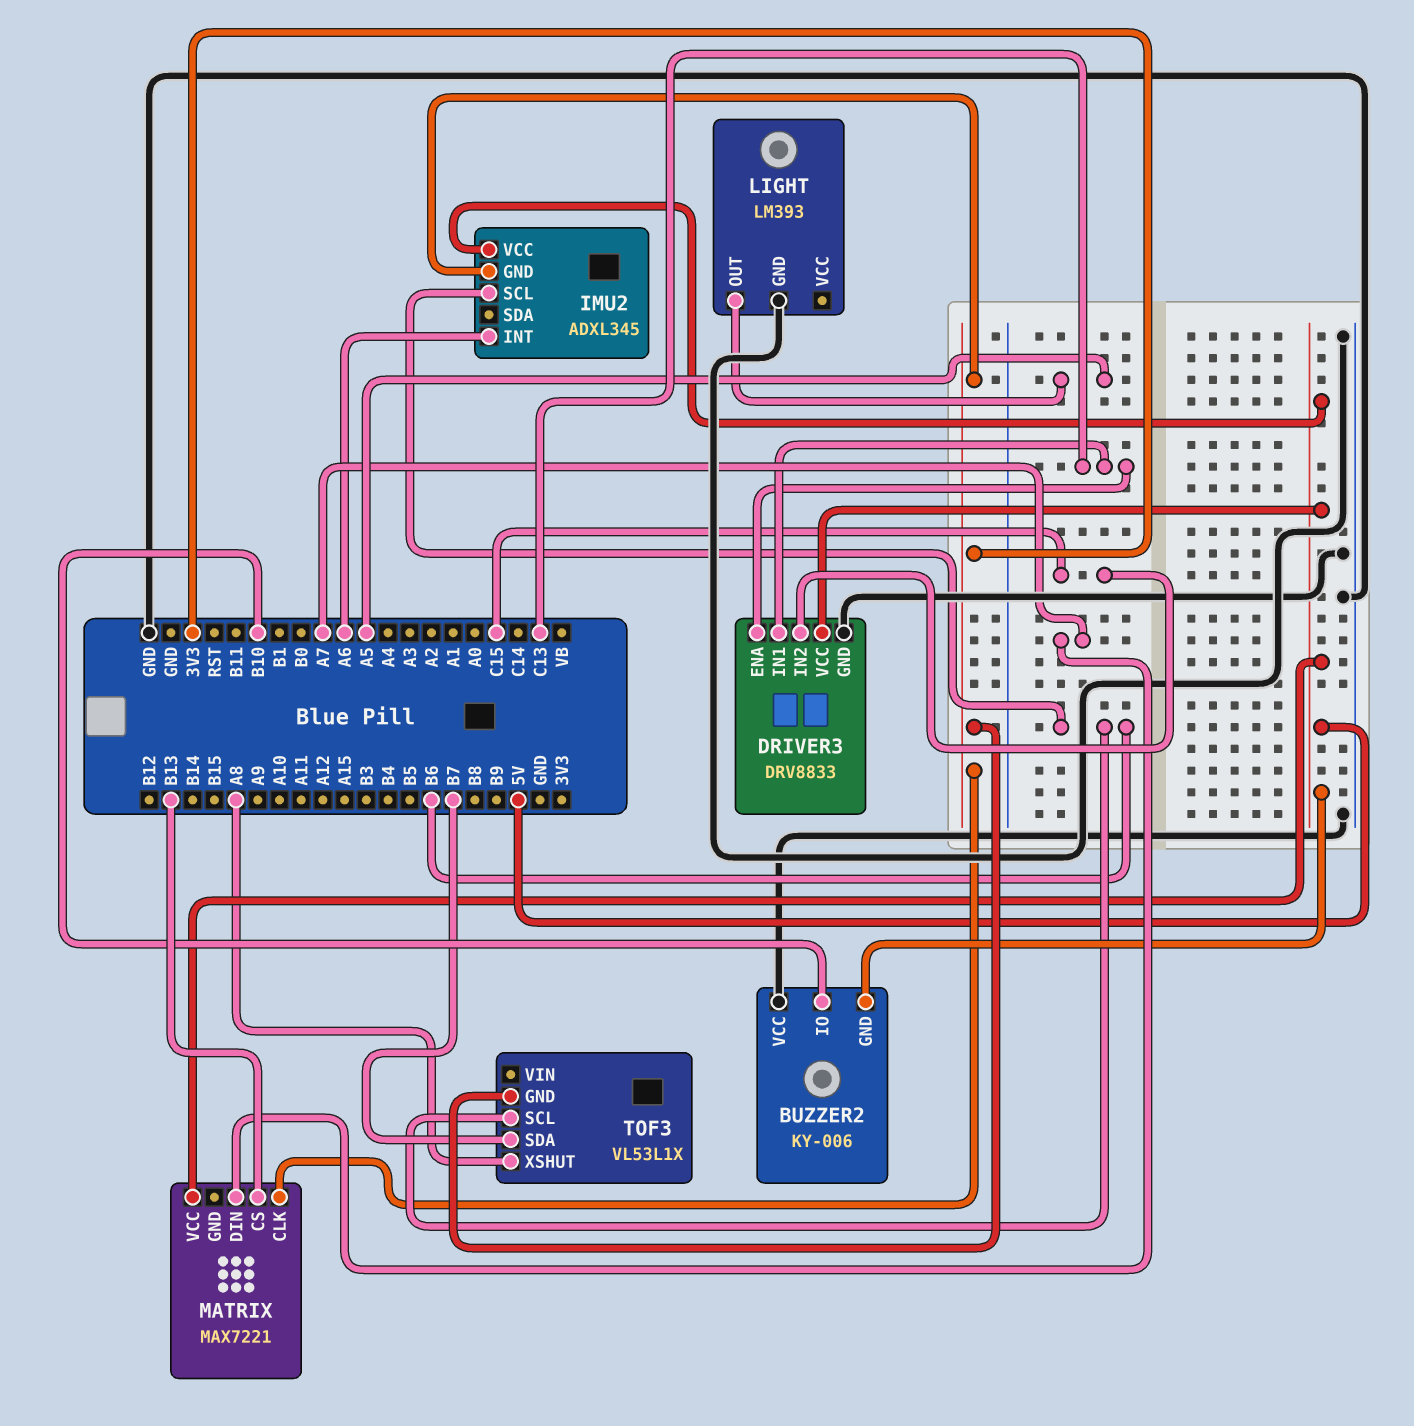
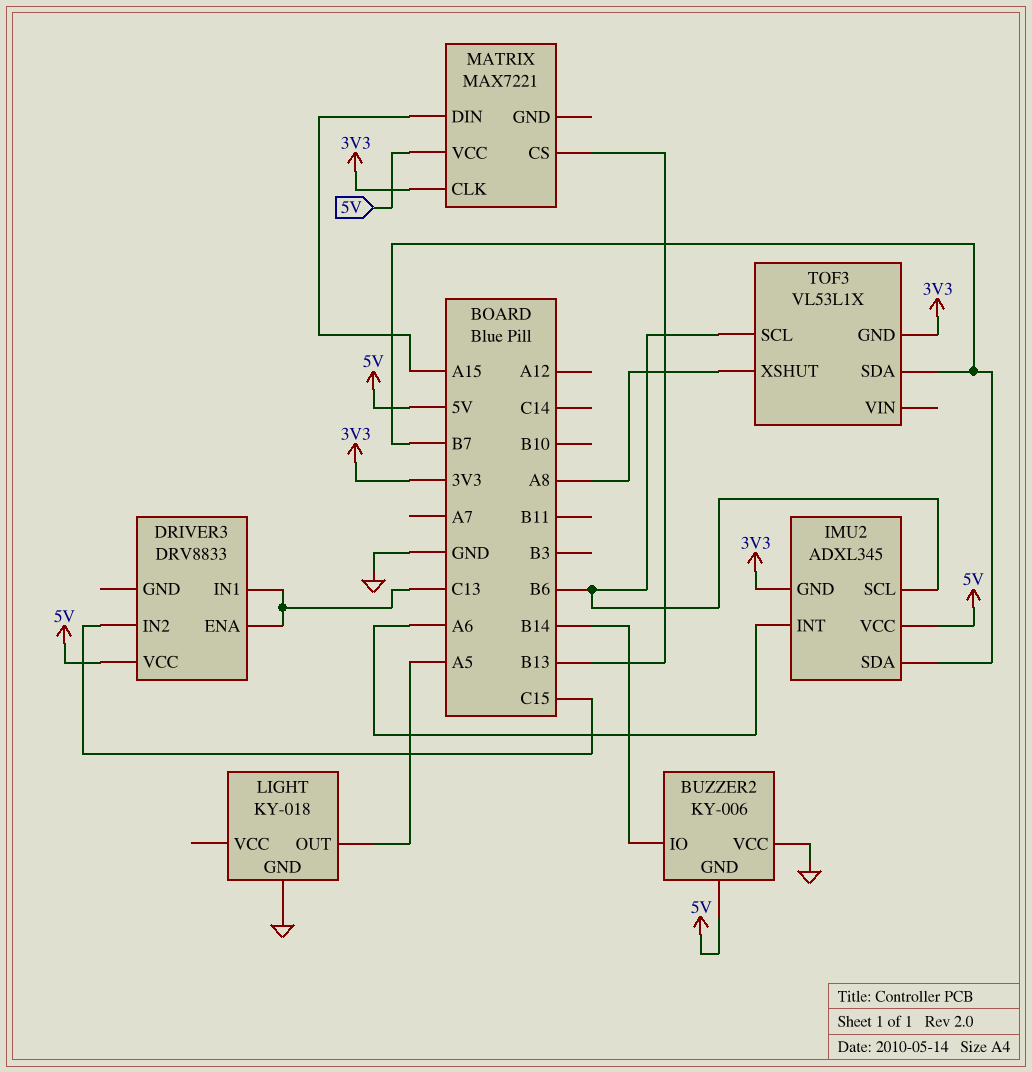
BUZZER2 pin IO: B10 -> B14
DRIVER3 pin GND: GND -> none
IMU2 pin SDA: none -> B7
LIGHT: LM393 -> KY-018
MATRIX pin DIN: A7 -> A15

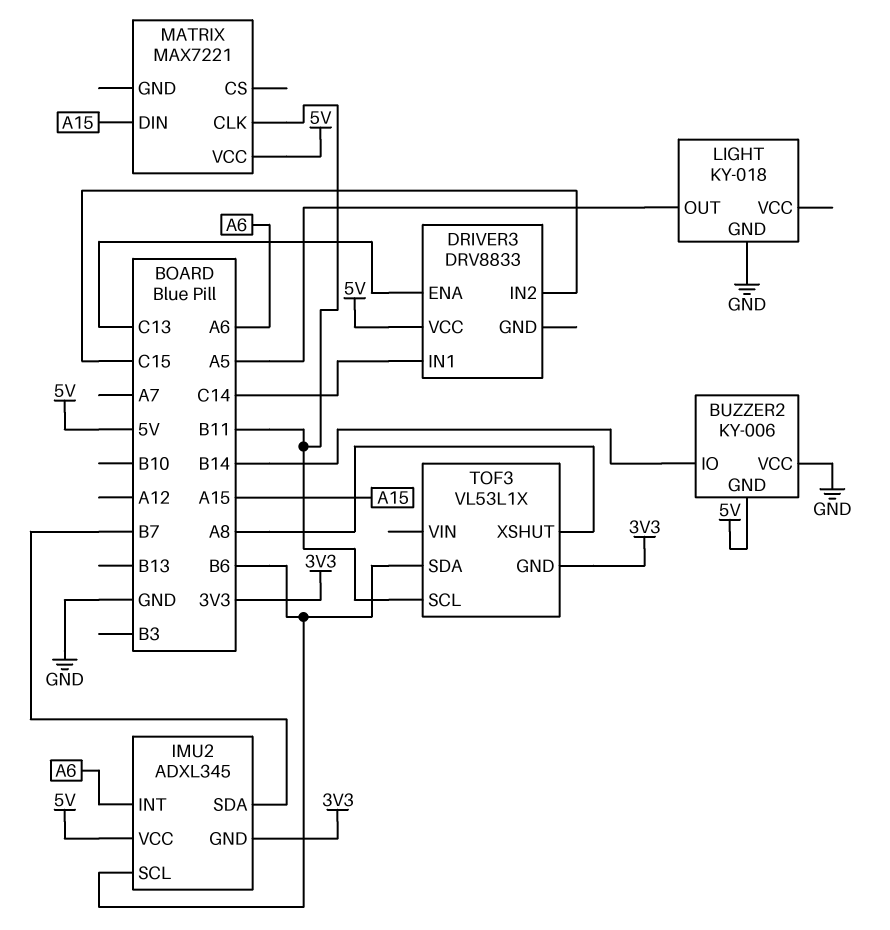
DRIVER3 pin IN1: C13 -> C14
MATRIX pin CLK: 3V3 -> B11
MATRIX pin CS: B13 -> none
TOF3 pin SCL: B6 -> B11
TOF3 pin SDA: B7 -> B6

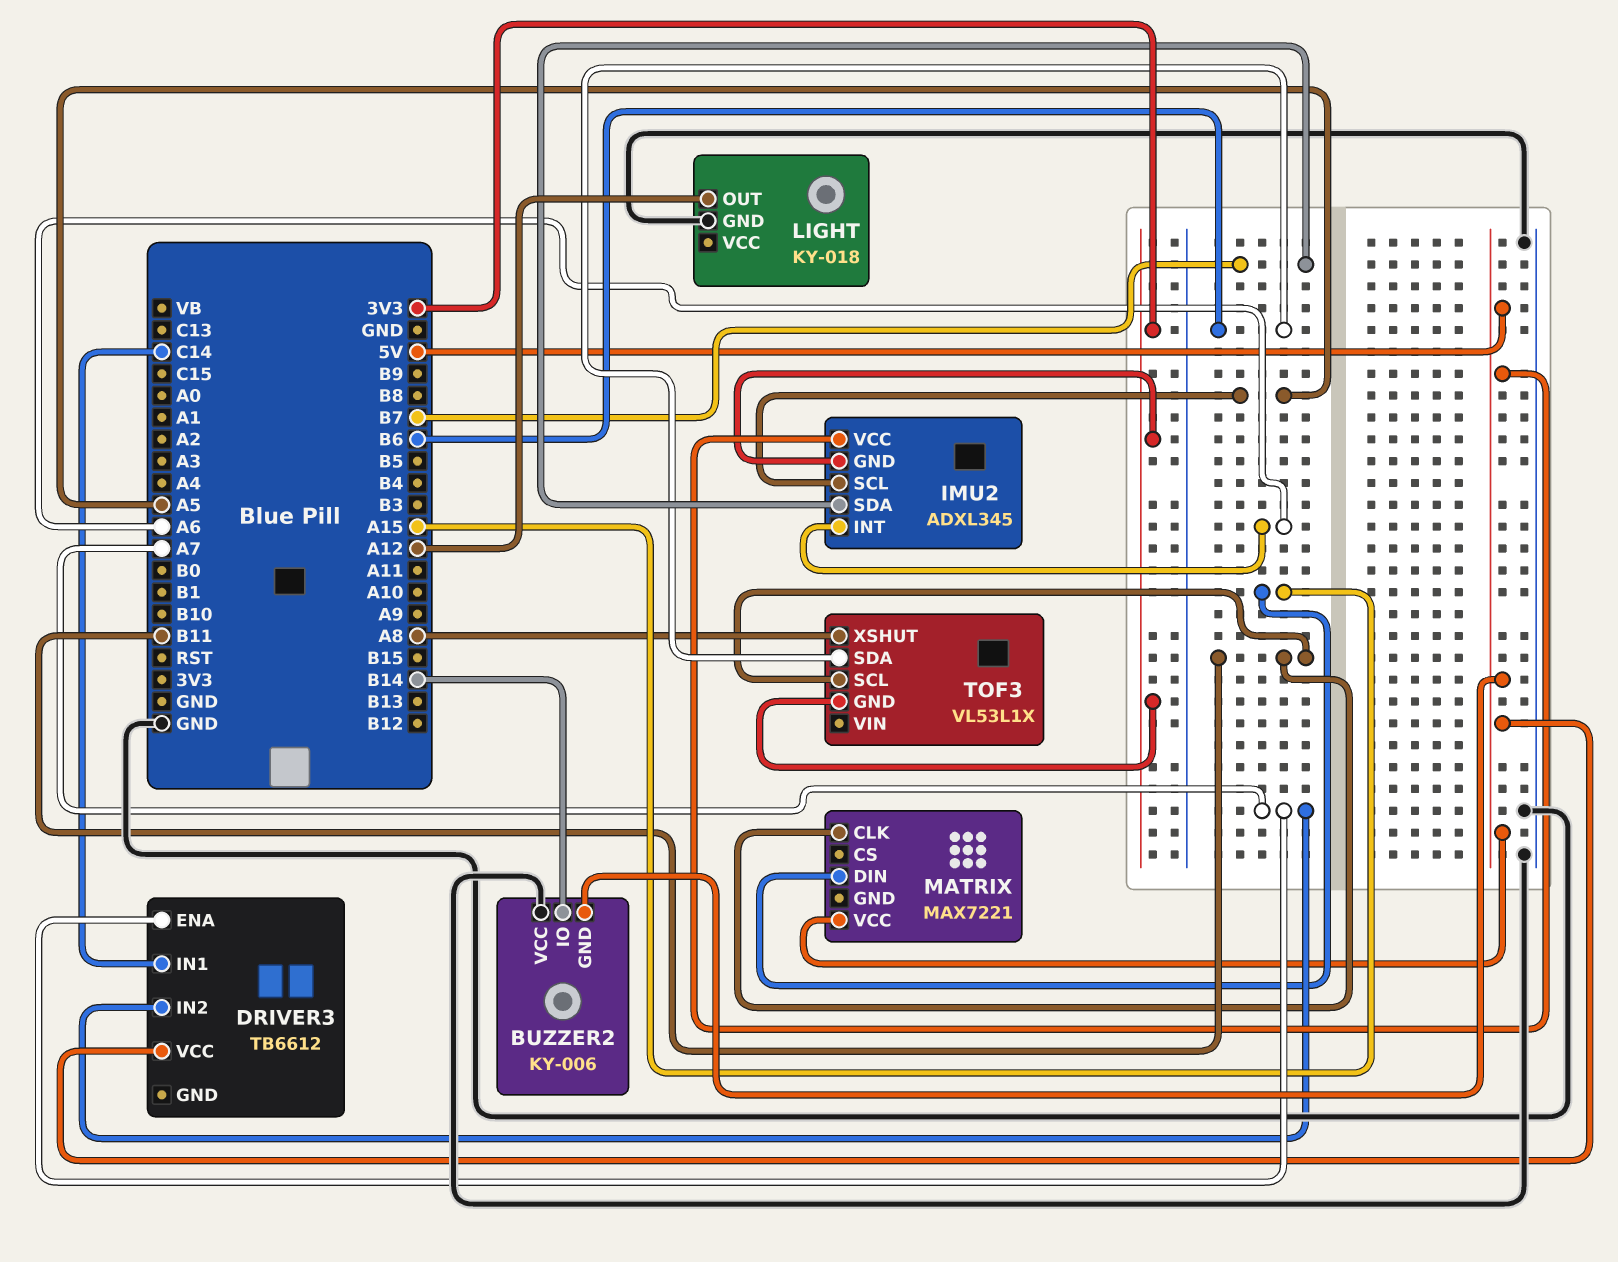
DRIVER3: DRV8833 -> TB6612
DRIVER3 pin ENA: C13 -> A7
DRIVER3 pin IN2: C15 -> A7
IMU2 pin SCL: B6 -> A5
LIGHT pin OUT: A5 -> A12

